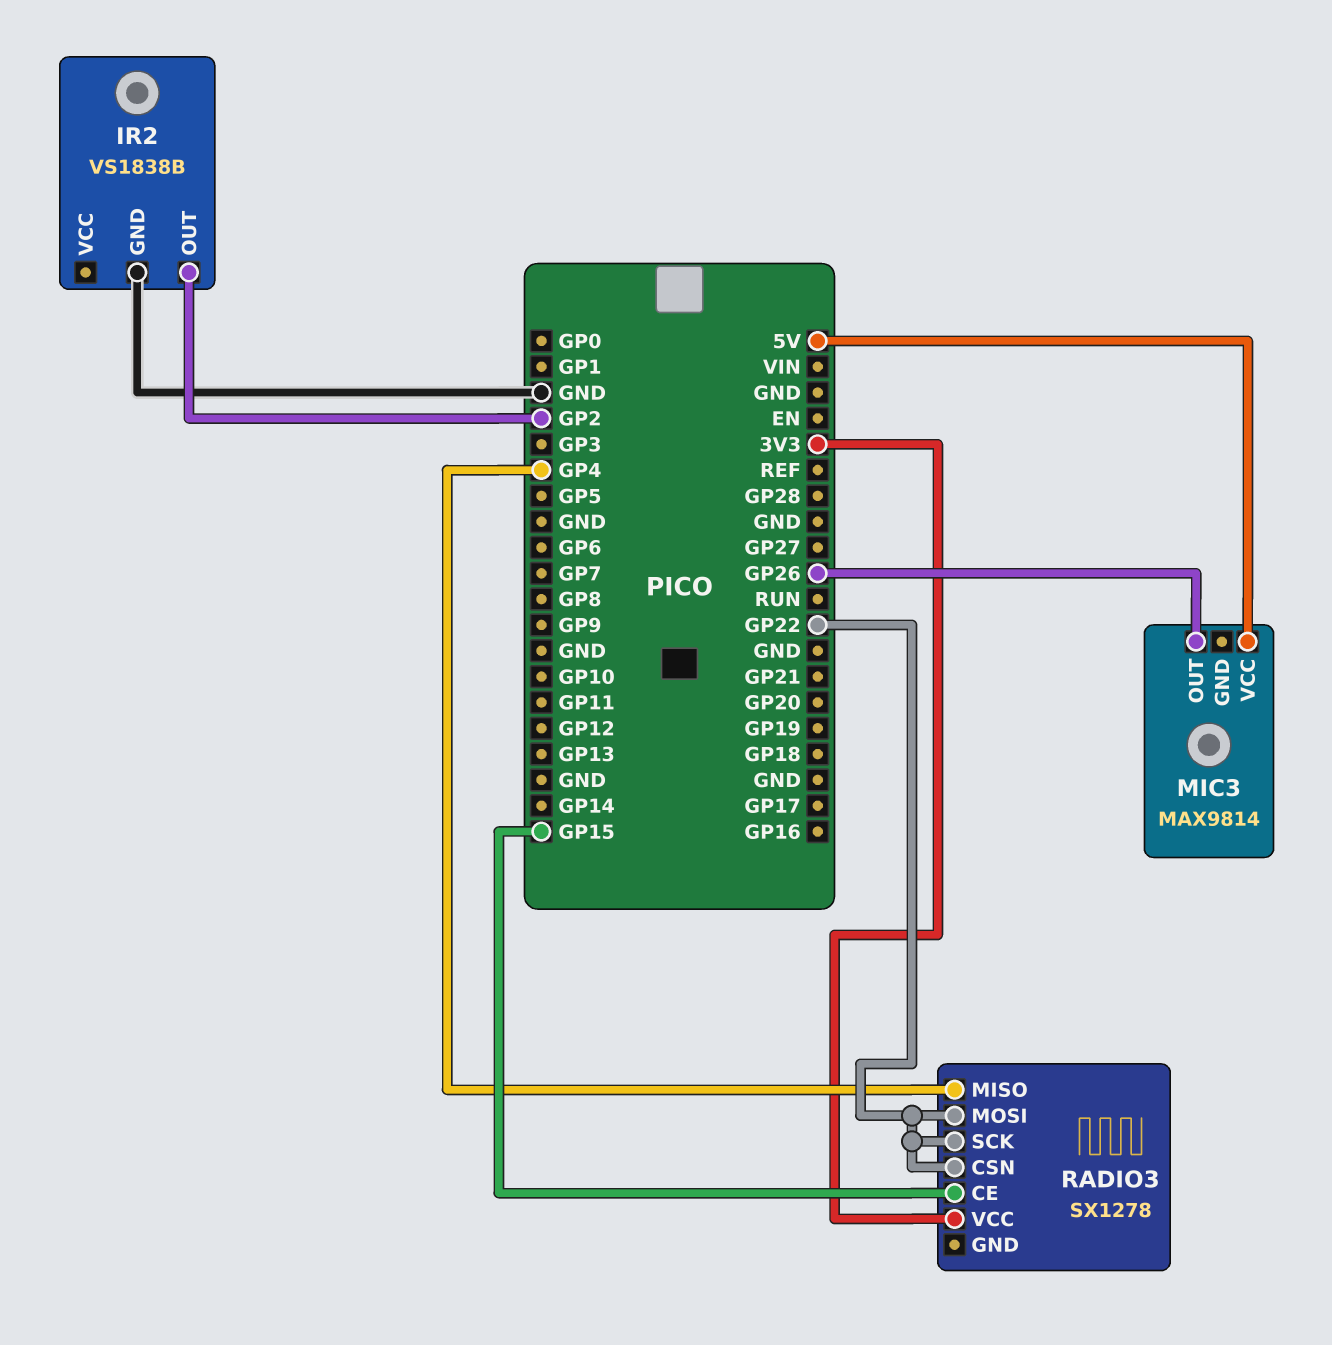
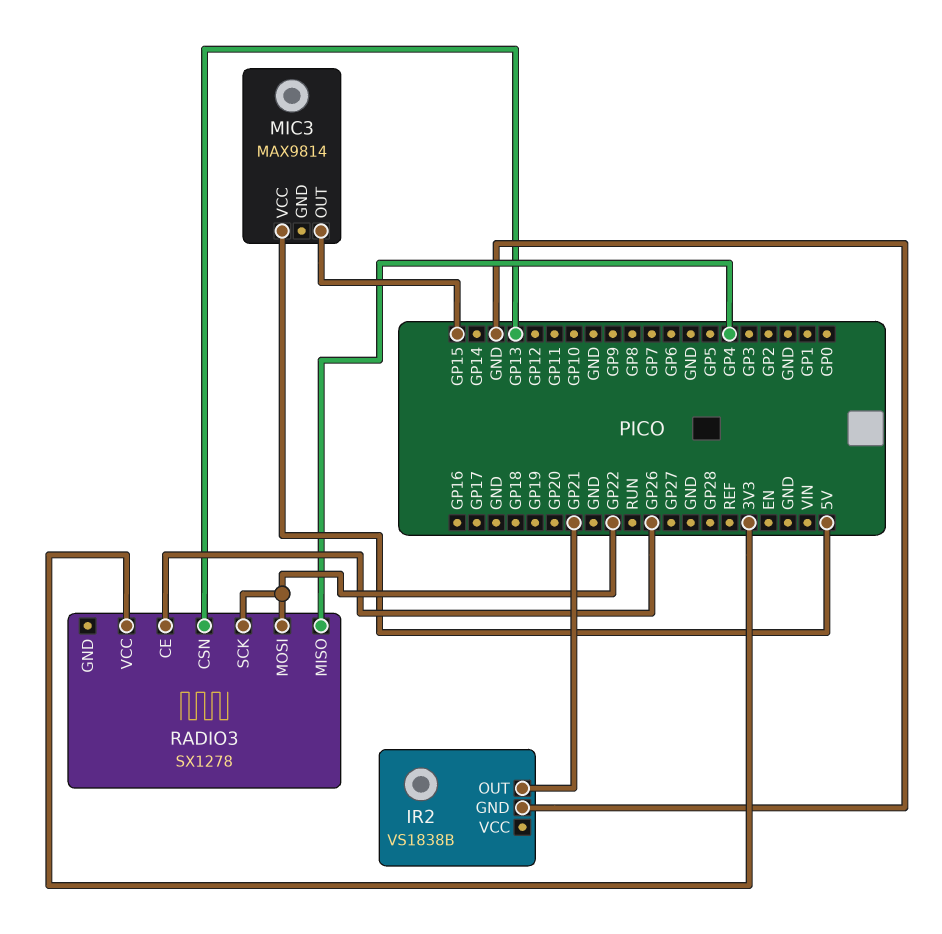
IR2 pin OUT: GP2 -> GP21
MIC3 pin OUT: GP26 -> GP15
RADIO3 pin CE: GP15 -> GP26
RADIO3 pin CSN: GP22 -> GP13

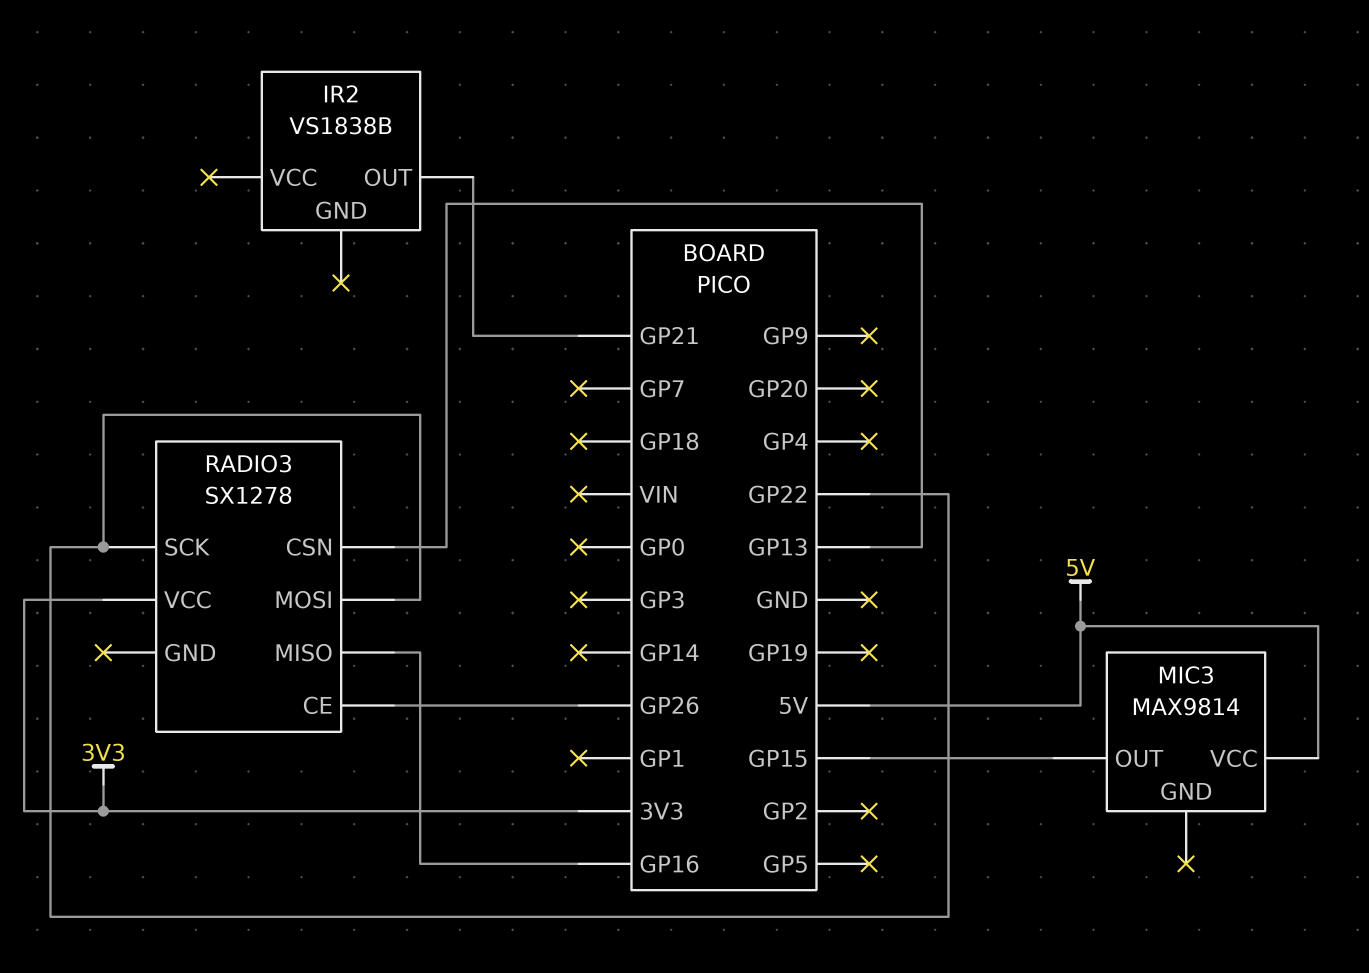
IR2 pin GND: GND -> none
RADIO3 pin MISO: GP4 -> GP16

